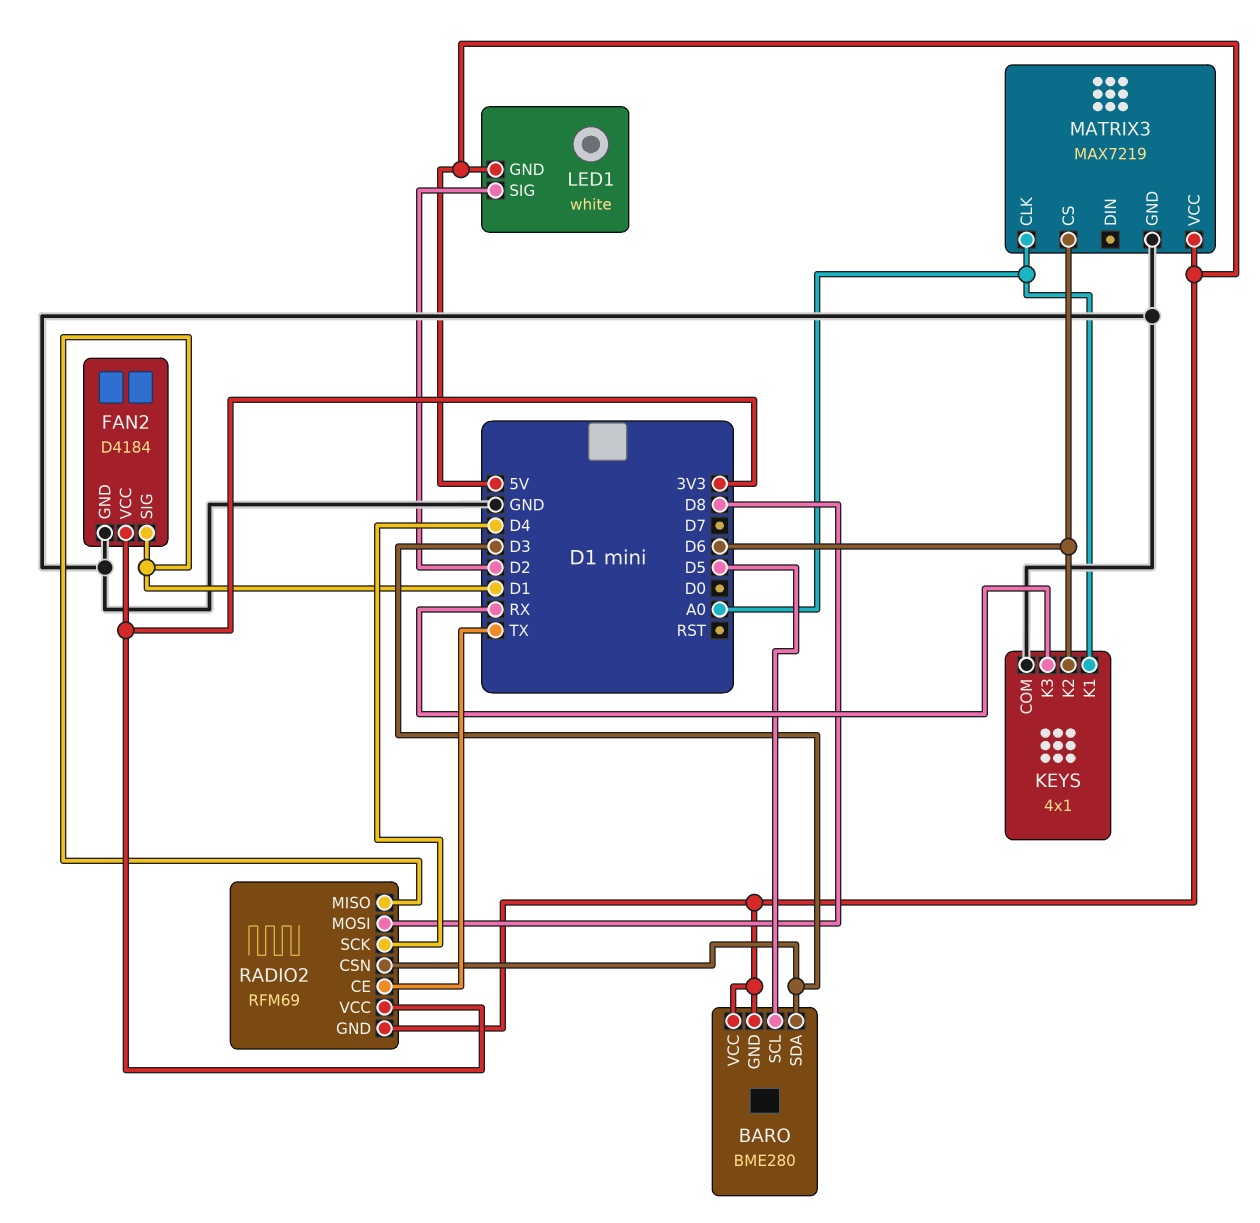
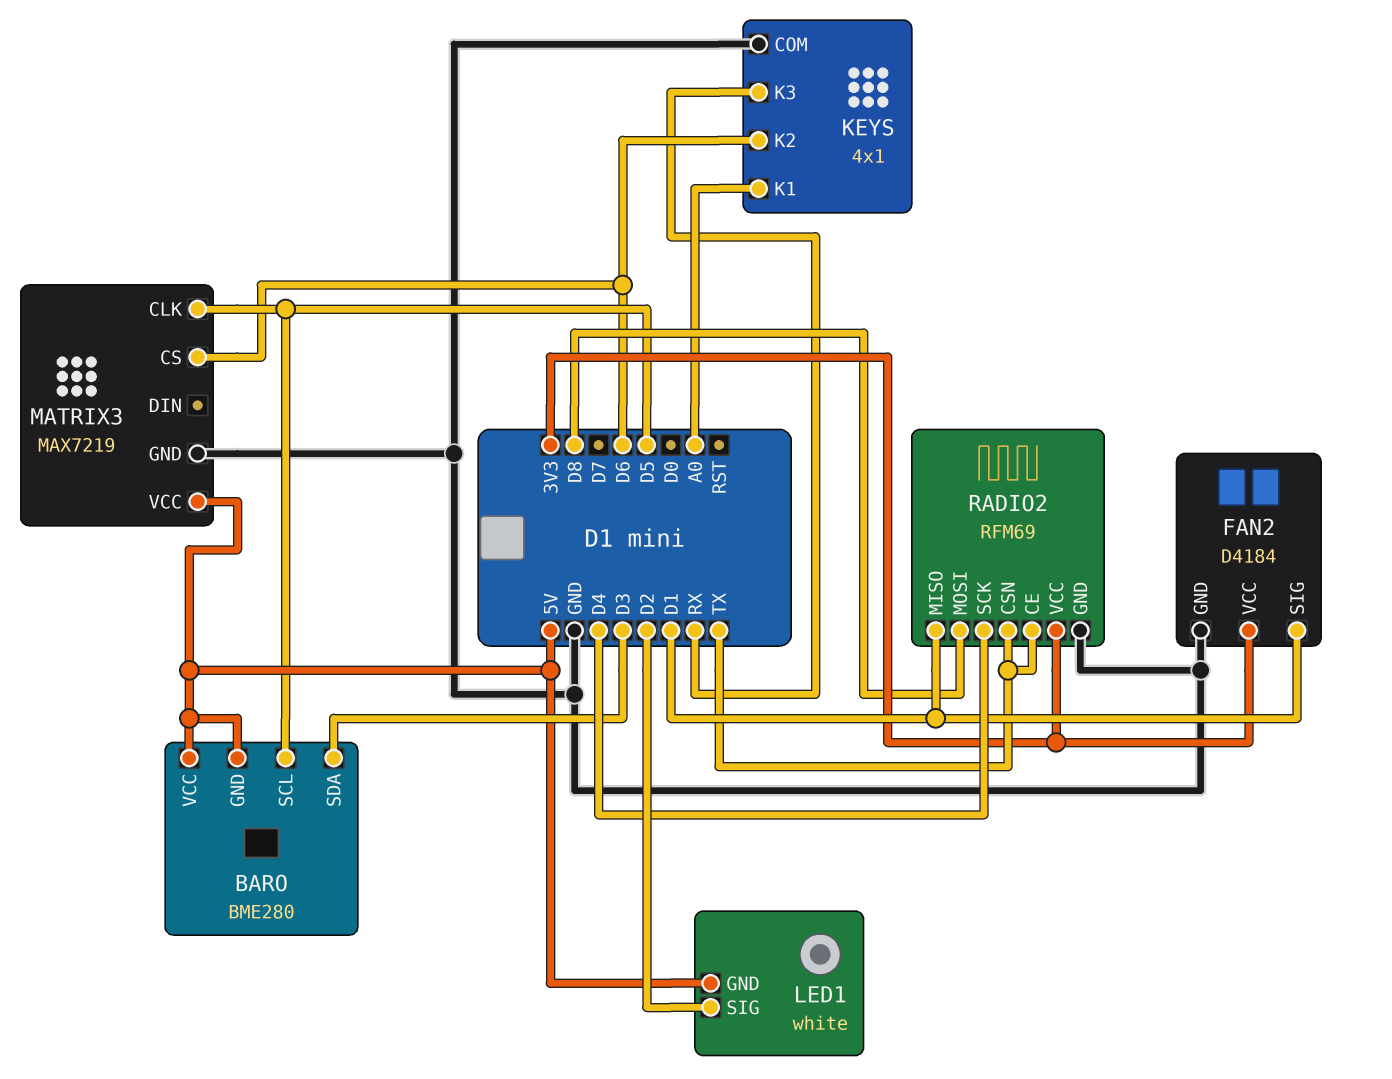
MATRIX3 pin CLK: A0 -> D5
RADIO2 pin CSN: D3 -> TX
RADIO2 pin GND: 5V -> GND

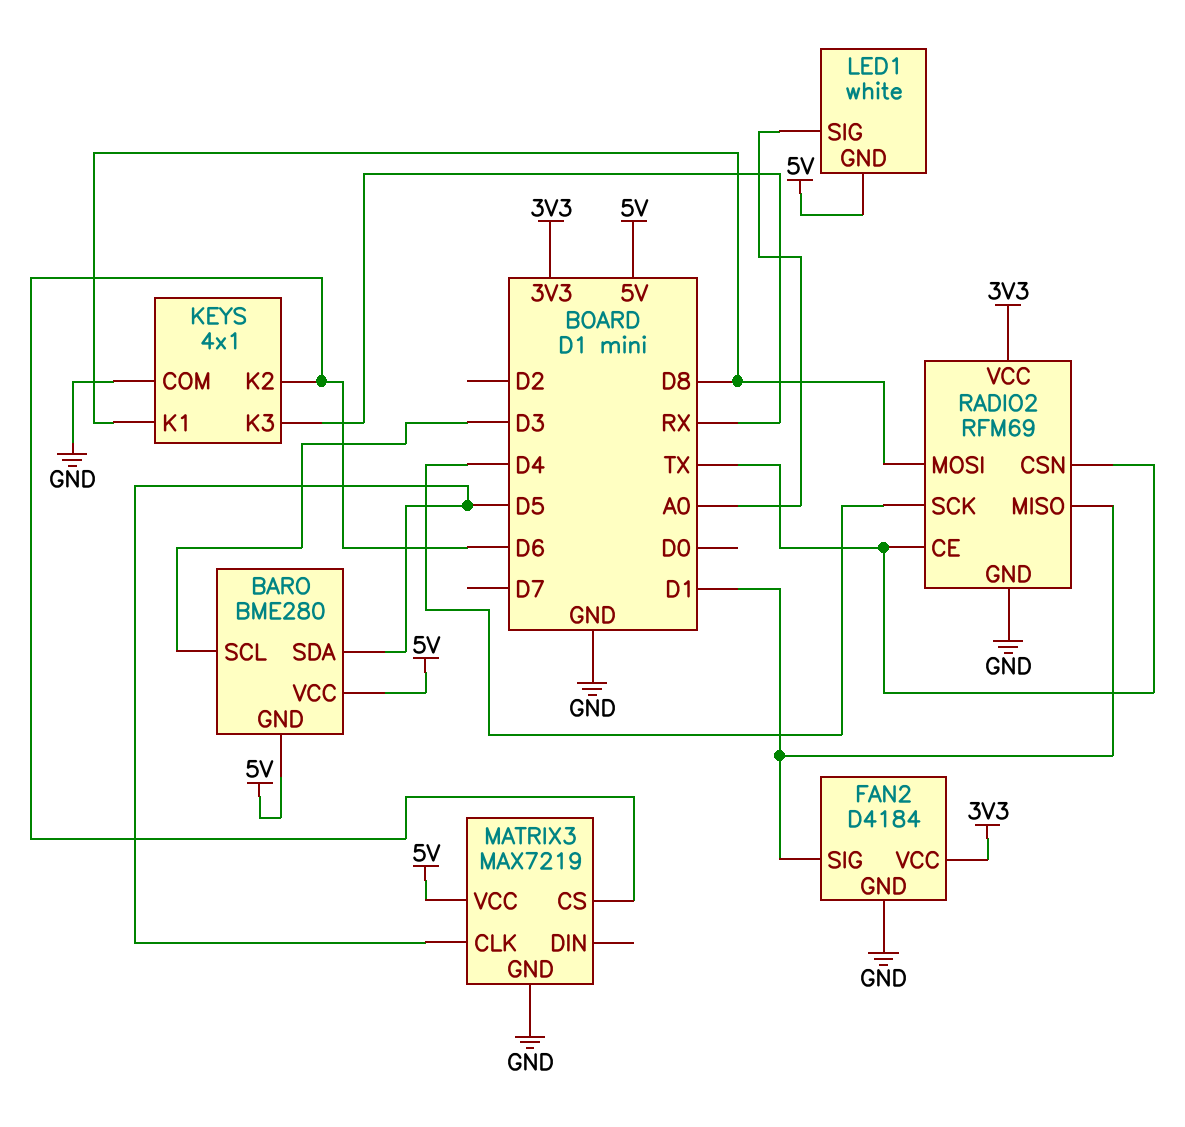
BARO pin SCL: D5 -> D3
BARO pin SDA: D3 -> D5
KEYS pin K1: A0 -> D8
LED1 pin SIG: D2 -> A0

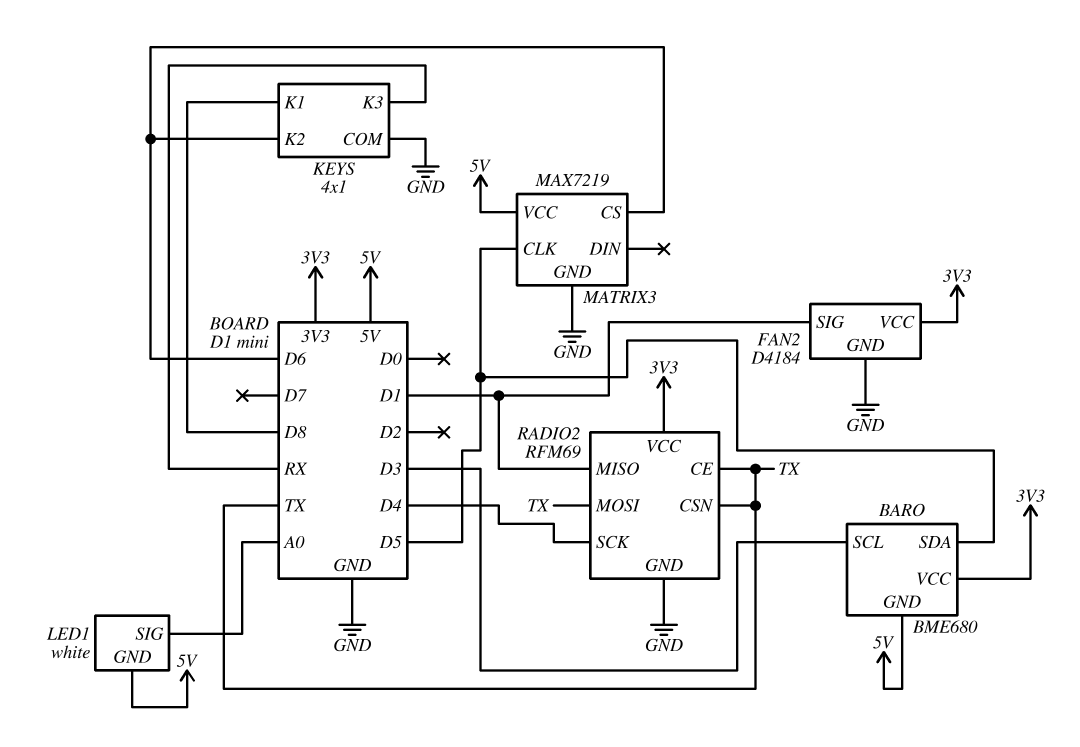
BARO: BME280 -> BME680
BARO pin VCC: 5V -> 3V3
RADIO2 pin MOSI: D8 -> TX

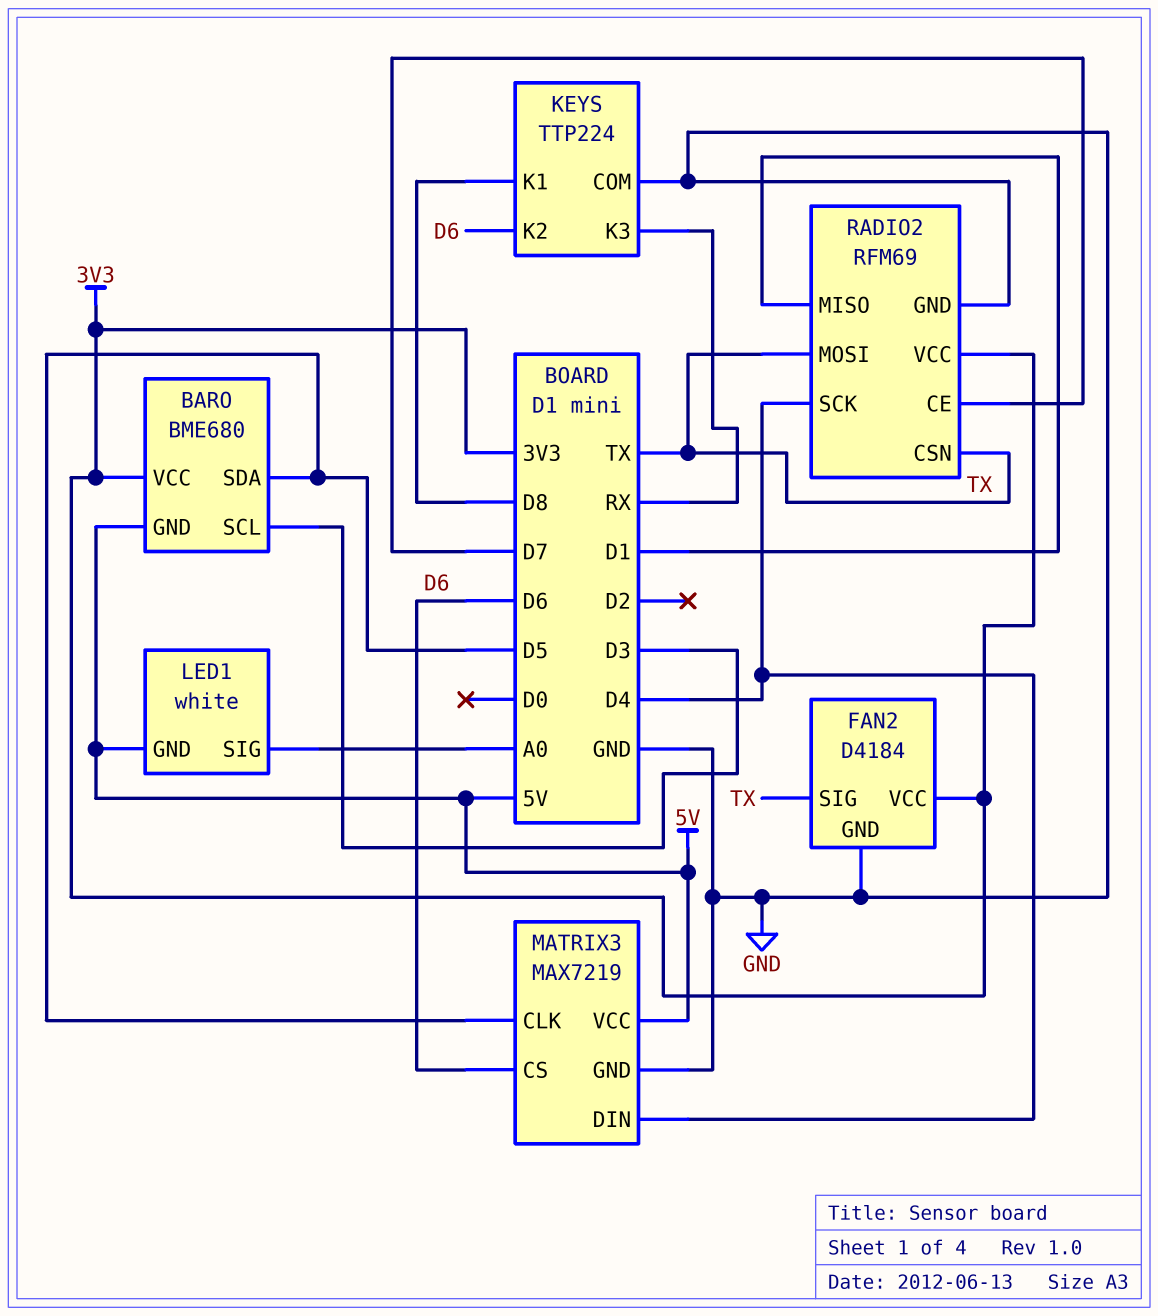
FAN2 pin SIG: D1 -> TX
KEYS: 4x1 -> TTP224
MATRIX3 pin DIN: none -> D4
RADIO2 pin CE: TX -> D7

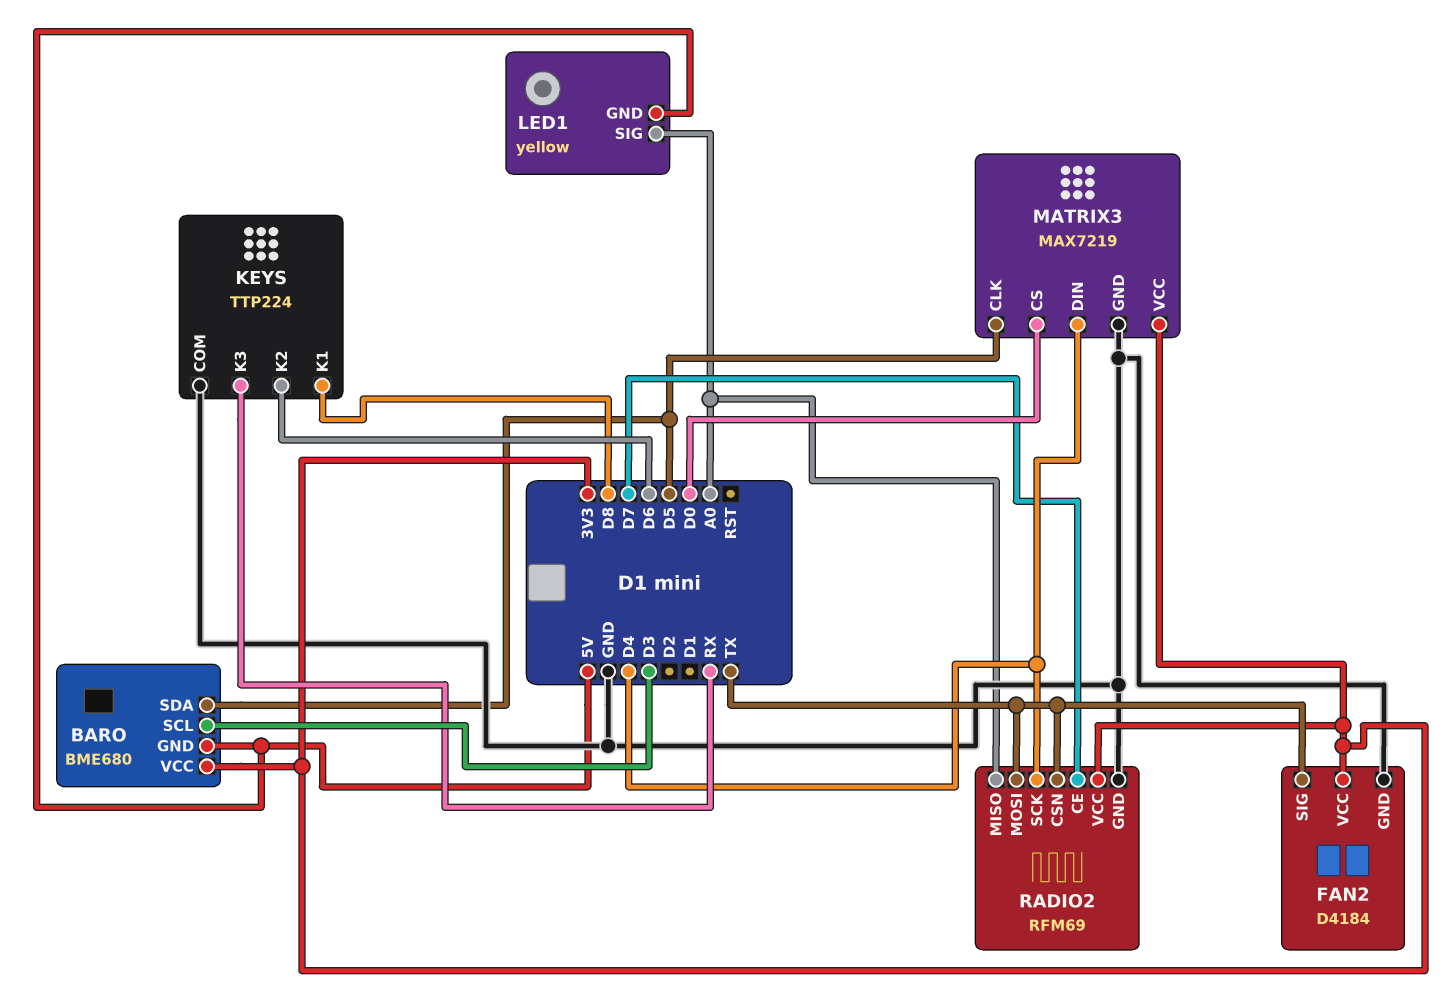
LED1: white -> yellow
MATRIX3 pin CS: D6 -> D0
MATRIX3 pin VCC: 5V -> 3V3
RADIO2 pin MISO: D1 -> A0

